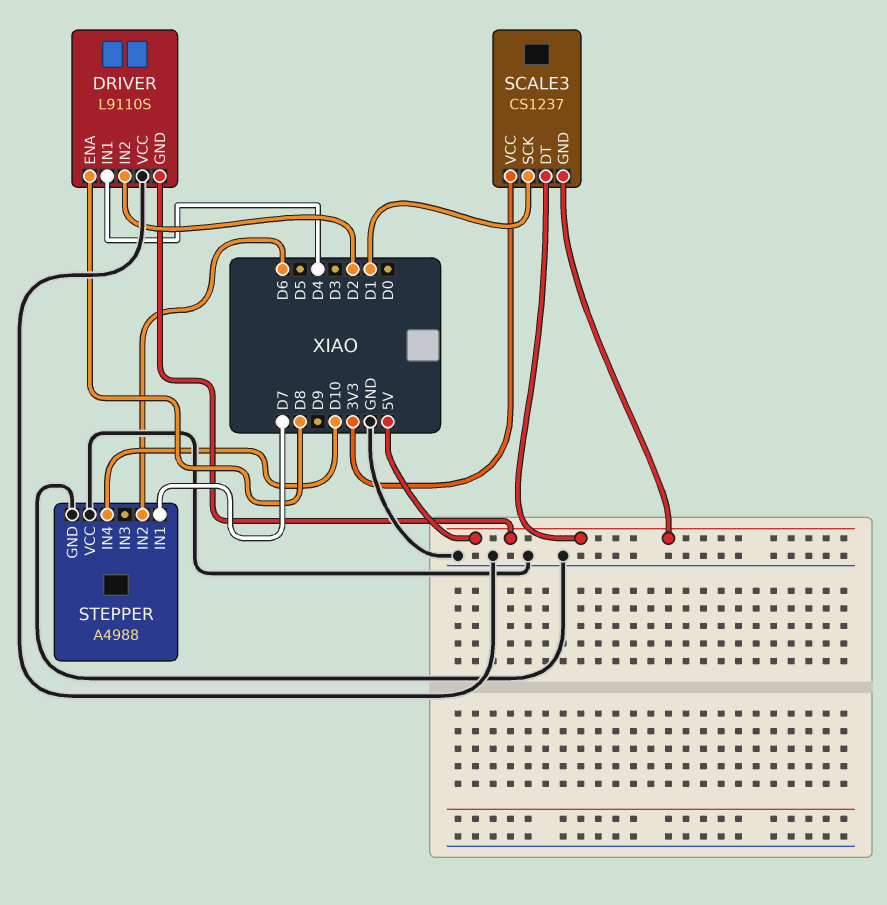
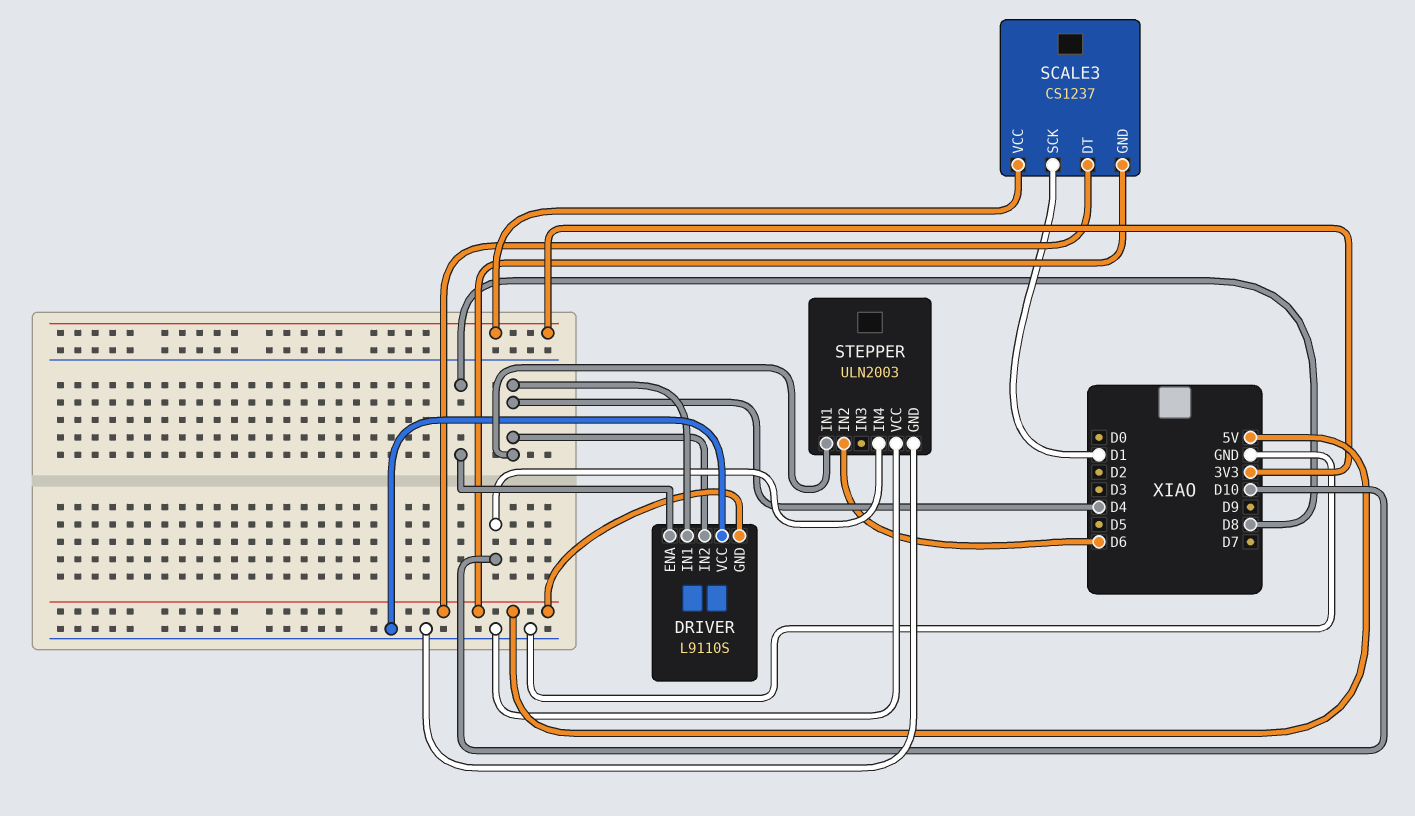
DRIVER pin IN2: D2 -> D4
STEPPER: A4988 -> ULN2003
STEPPER pin IN1: D7 -> D4

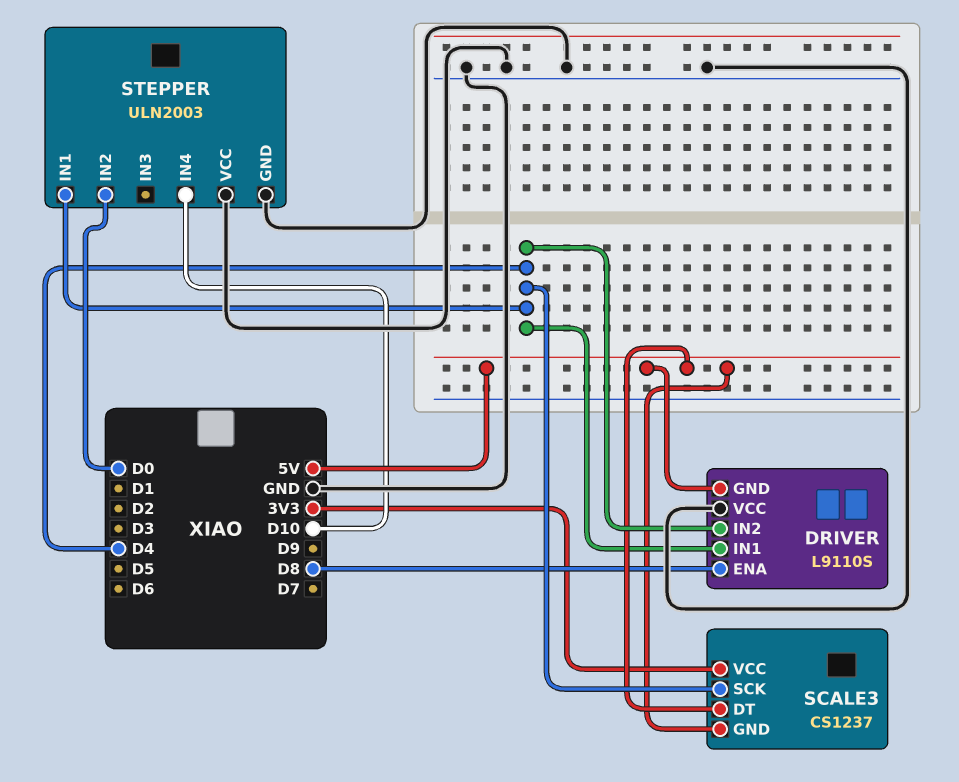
SCALE3 pin SCK: D1 -> D4
STEPPER pin IN2: D6 -> D0

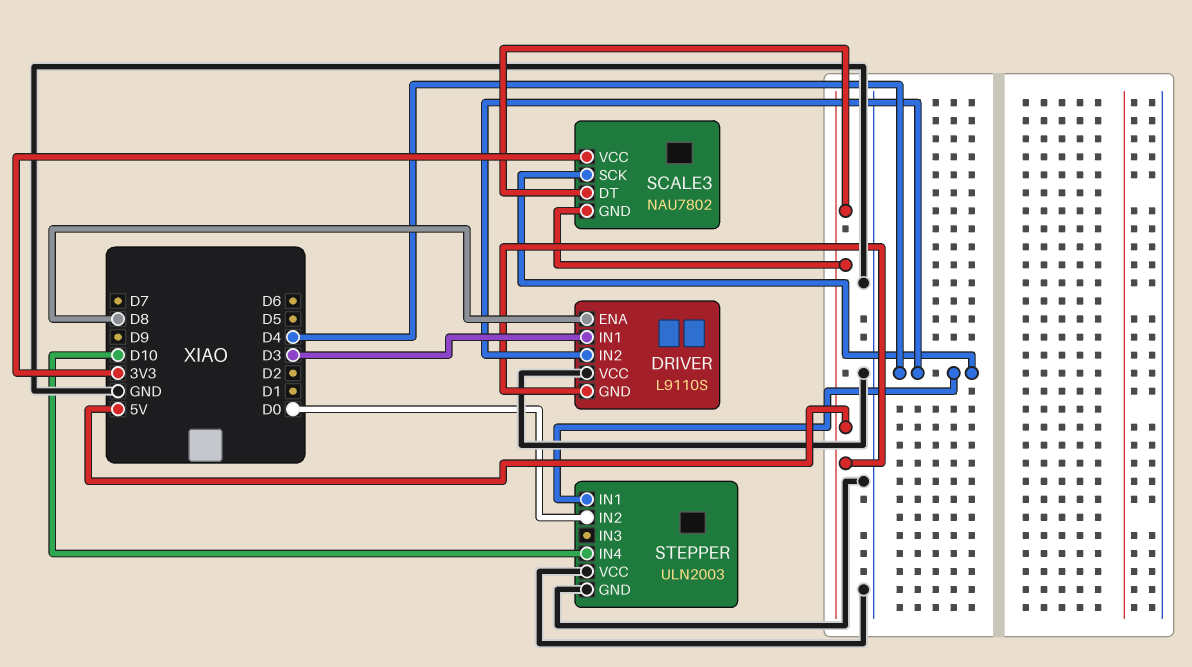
DRIVER pin IN1: D4 -> D3
SCALE3: CS1237 -> NAU7802

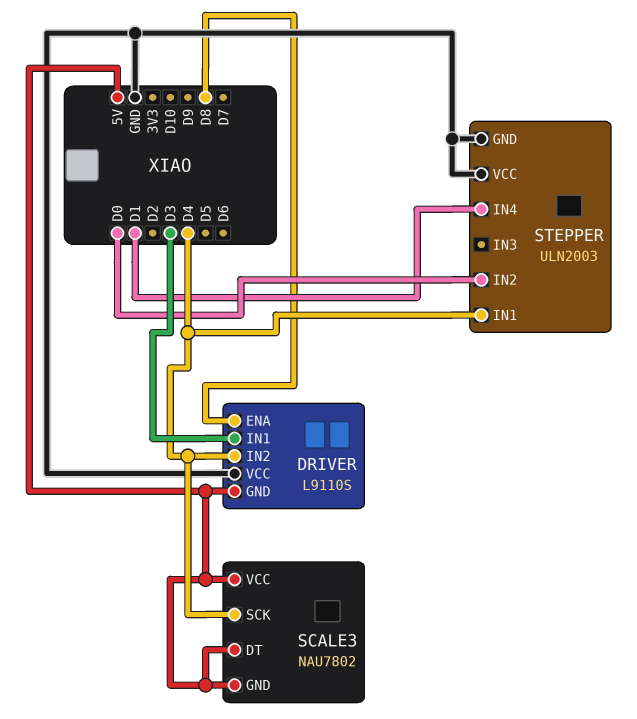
SCALE3 pin VCC: 3V3 -> 5V
STEPPER pin IN4: D10 -> D1

